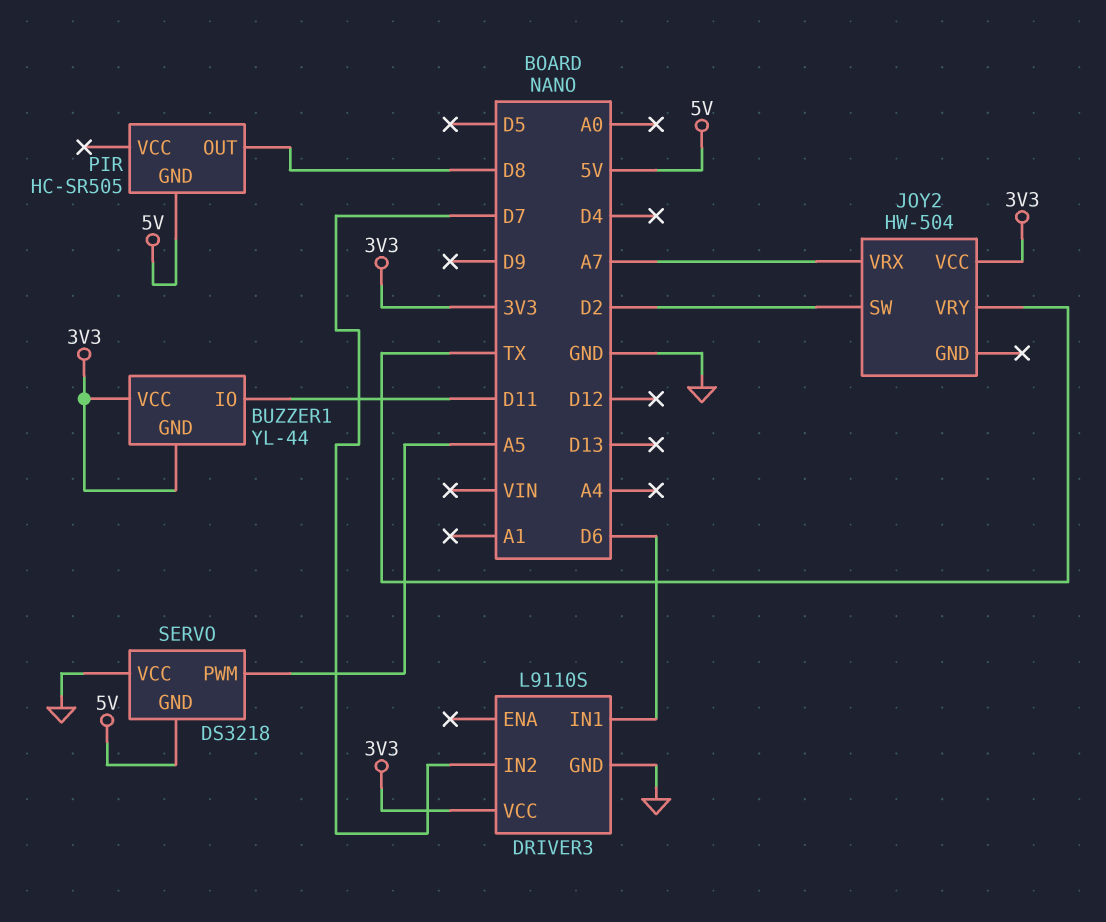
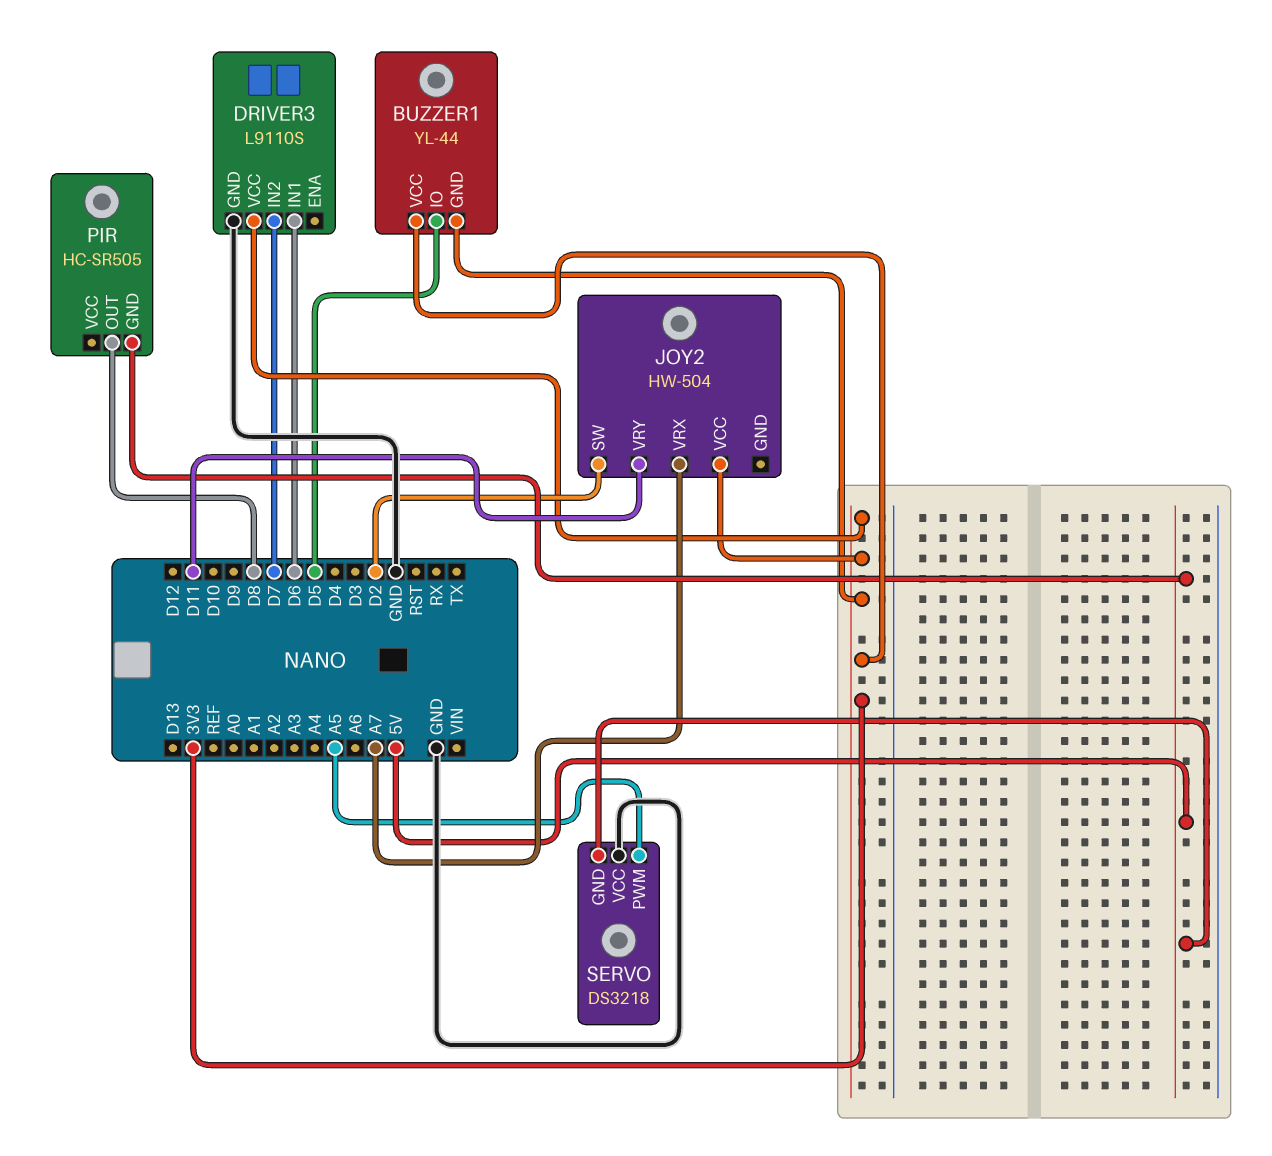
BUZZER1 pin IO: D11 -> D5
JOY2 pin VRY: TX -> D11

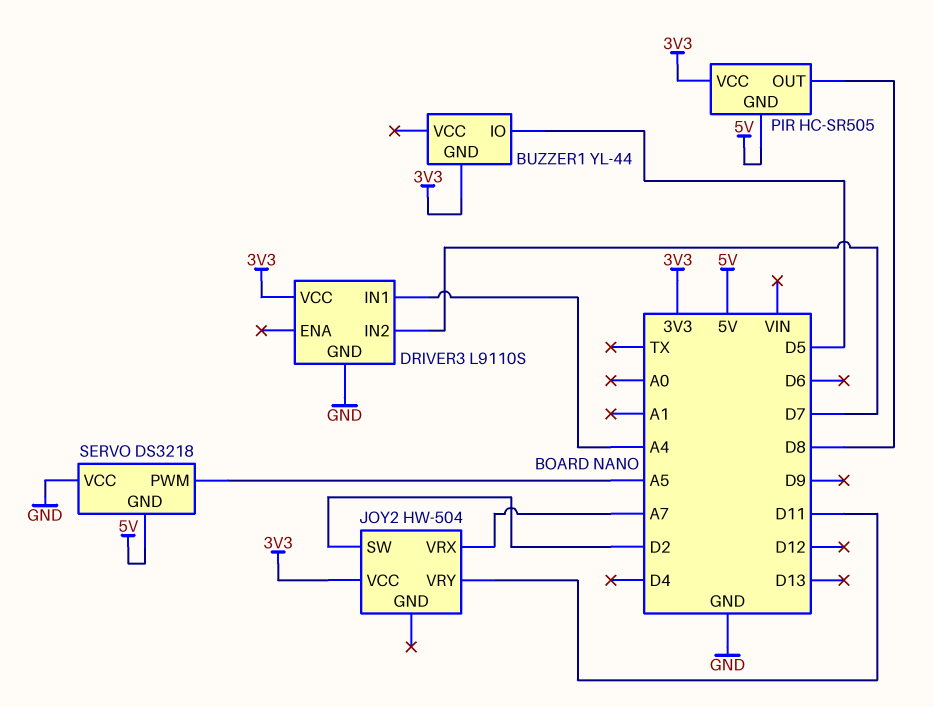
BUZZER1 pin VCC: 3V3 -> none
DRIVER3 pin IN1: D6 -> A4
PIR pin VCC: none -> 3V3

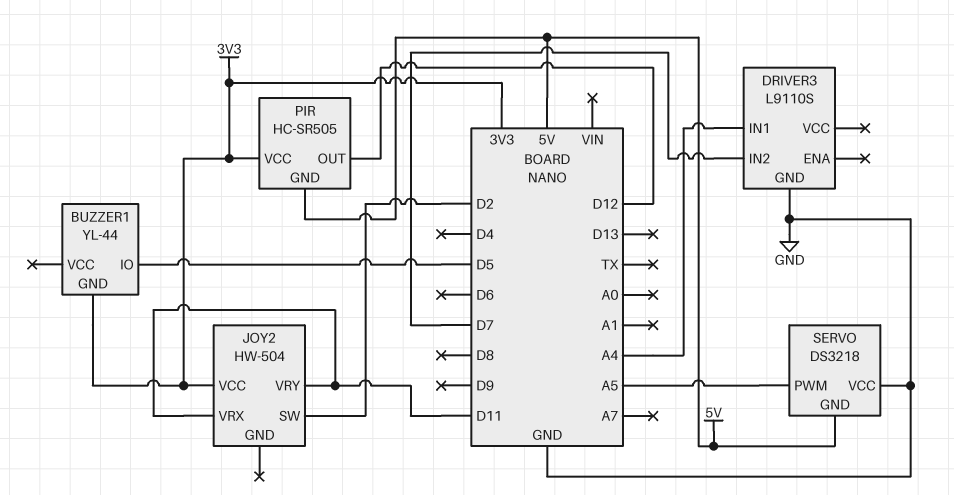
DRIVER3 pin VCC: 3V3 -> none
JOY2 pin VRX: A7 -> D11
PIR pin OUT: D8 -> D12

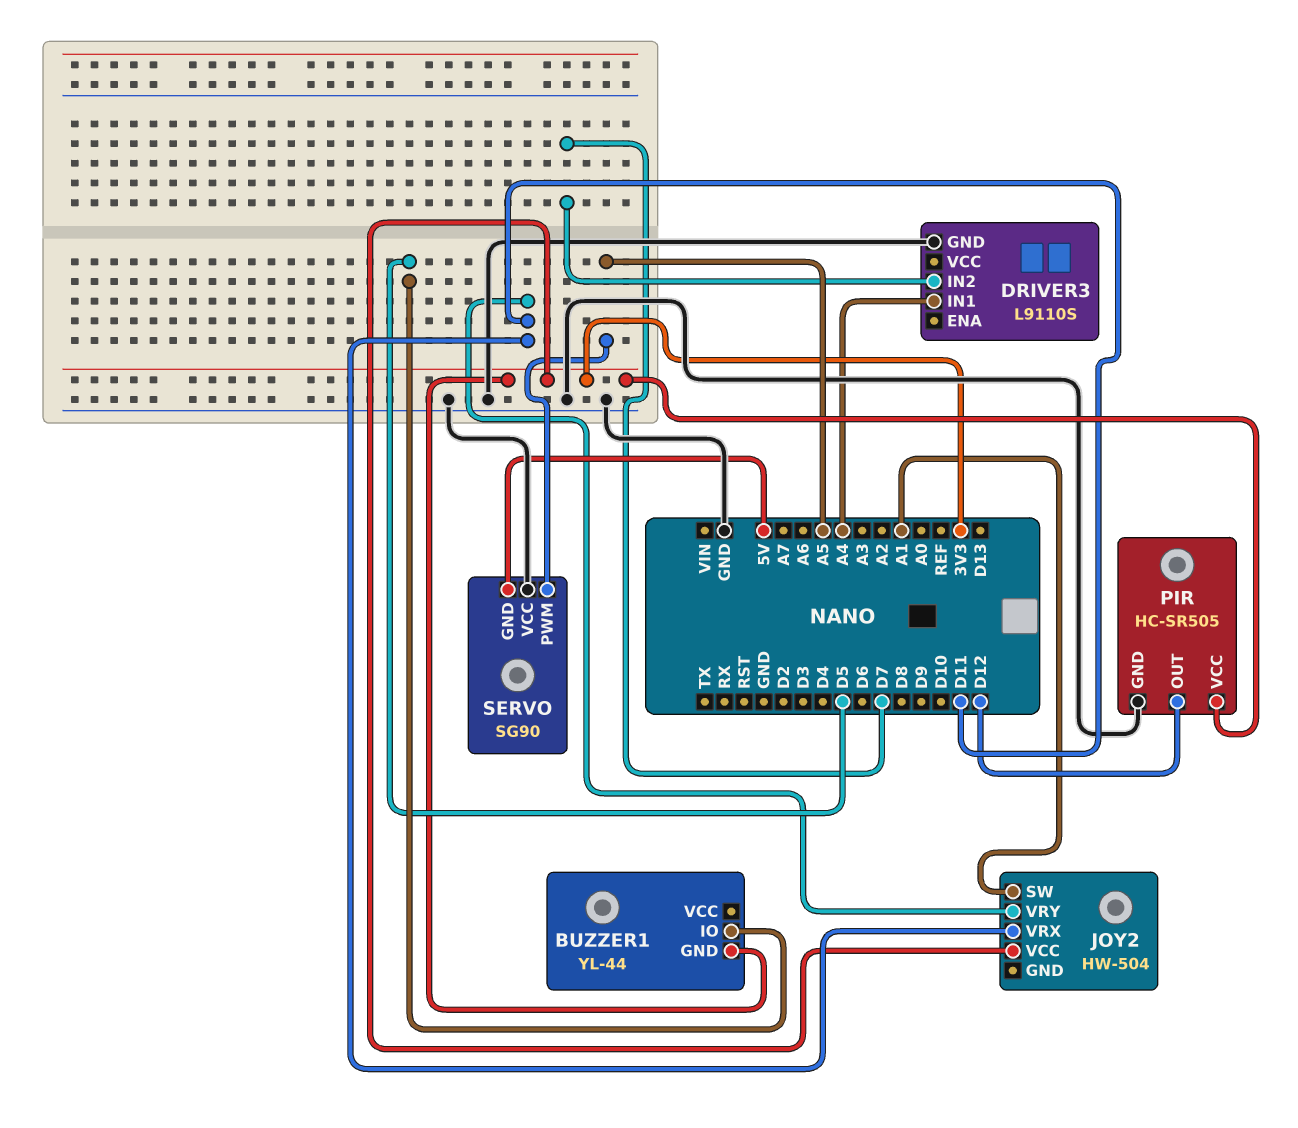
JOY2 pin SW: D2 -> A1
PIR pin GND: 5V -> GND
SERVO: DS3218 -> SG90

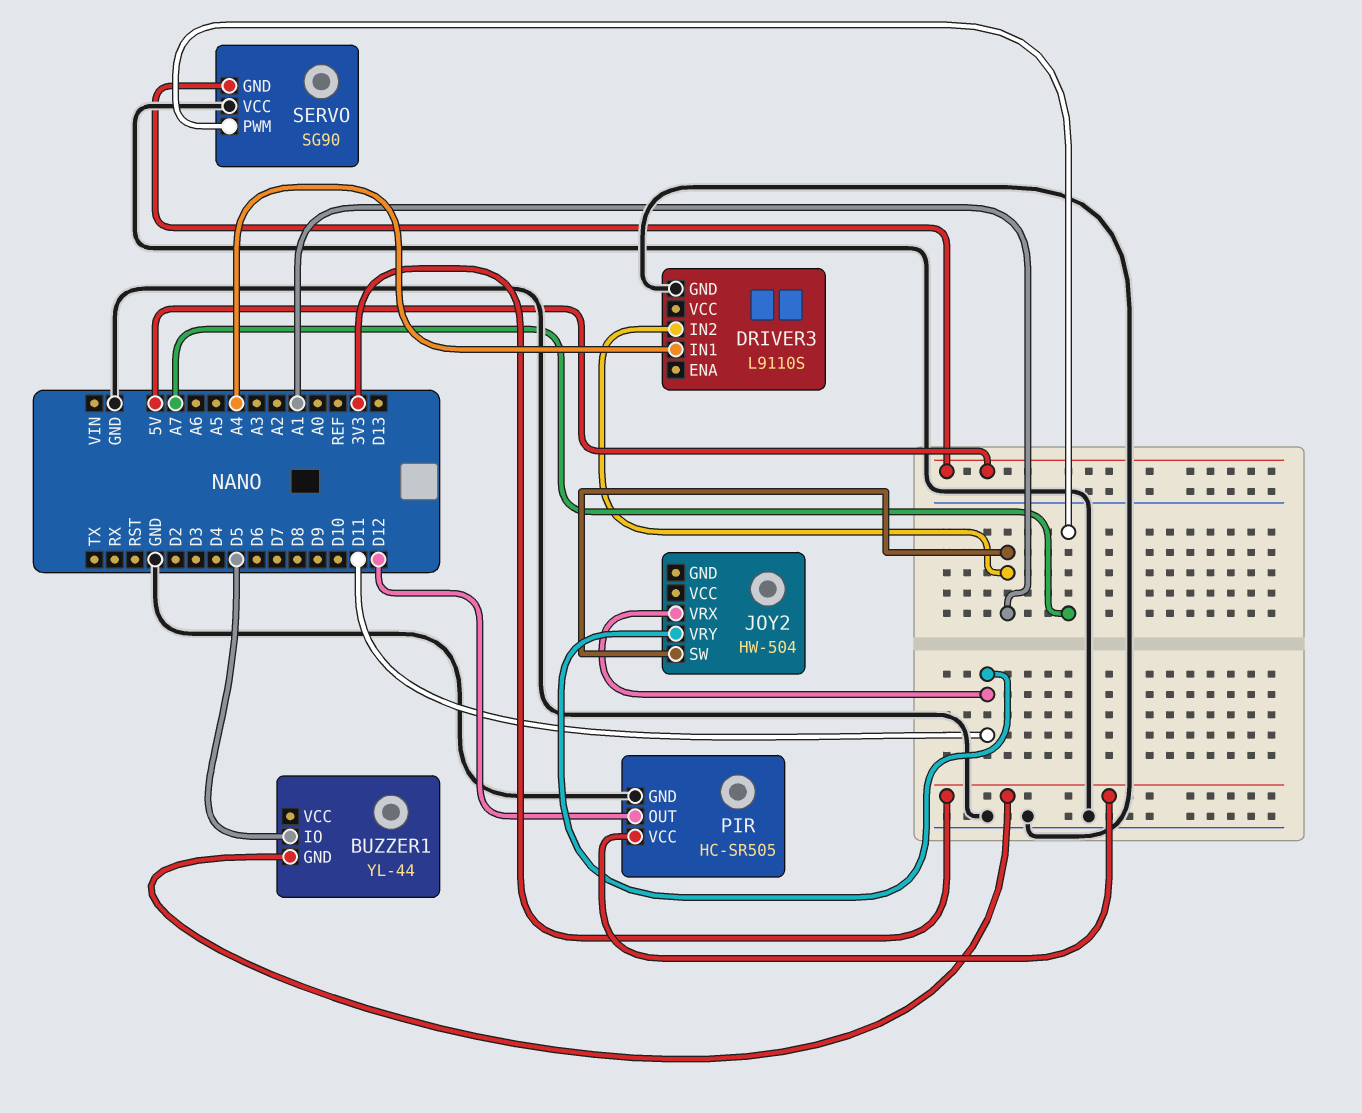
DRIVER3 pin IN2: D7 -> A1
JOY2 pin VCC: 3V3 -> none
SERVO pin PWM: A5 -> A7

